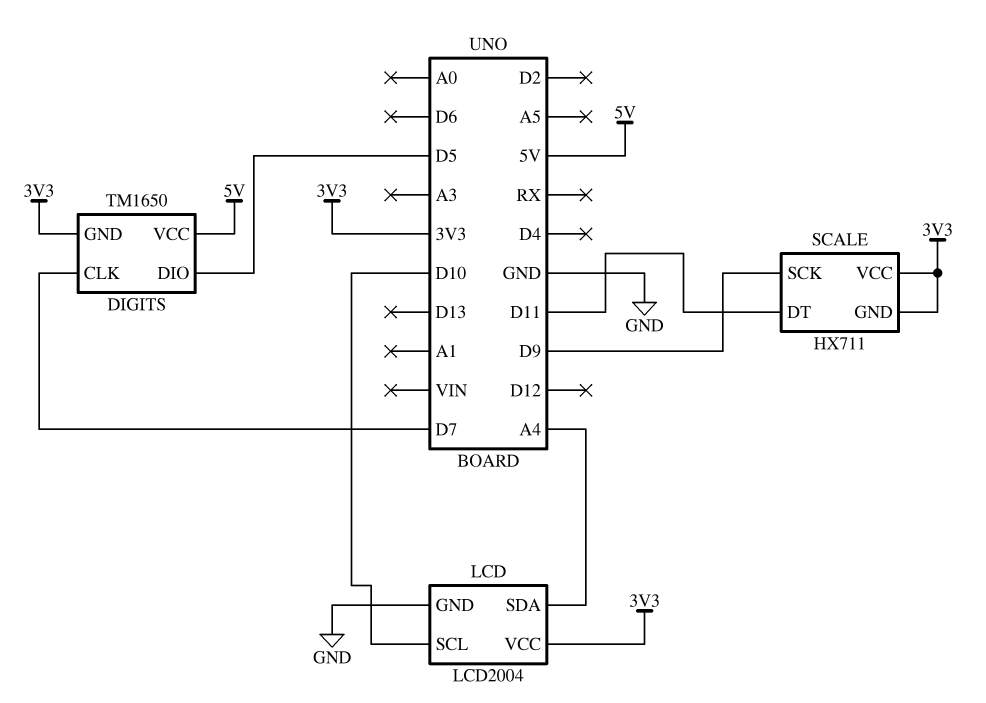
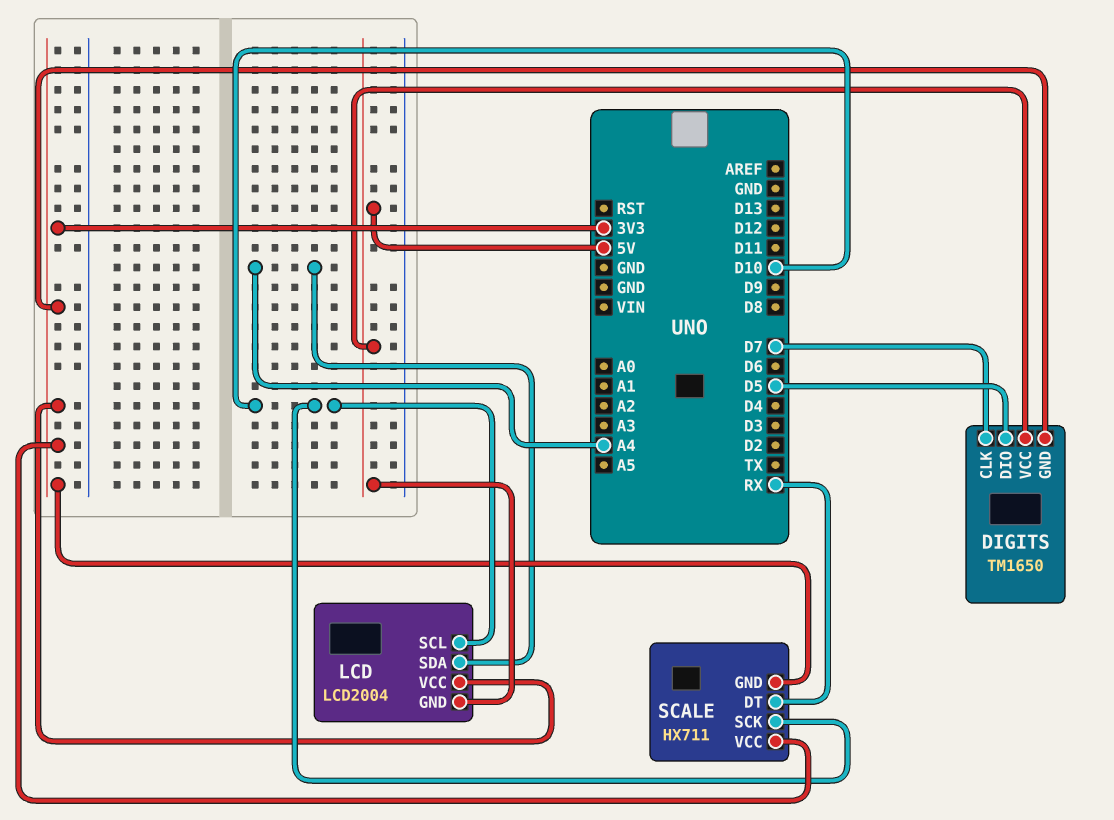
LCD pin GND: GND -> 5V
SCALE pin DT: D11 -> RX
SCALE pin SCK: D9 -> D10

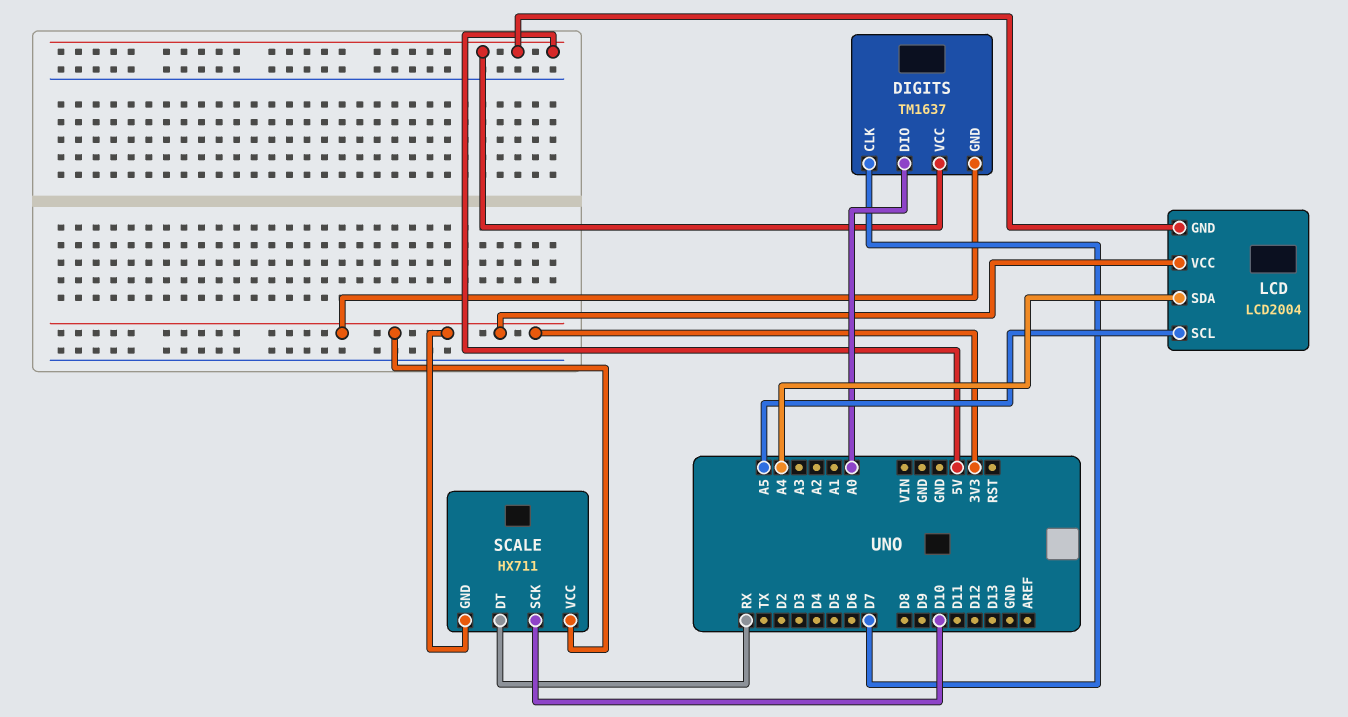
DIGITS: TM1650 -> TM1637
DIGITS pin DIO: D5 -> A0
LCD pin SCL: D10 -> A5

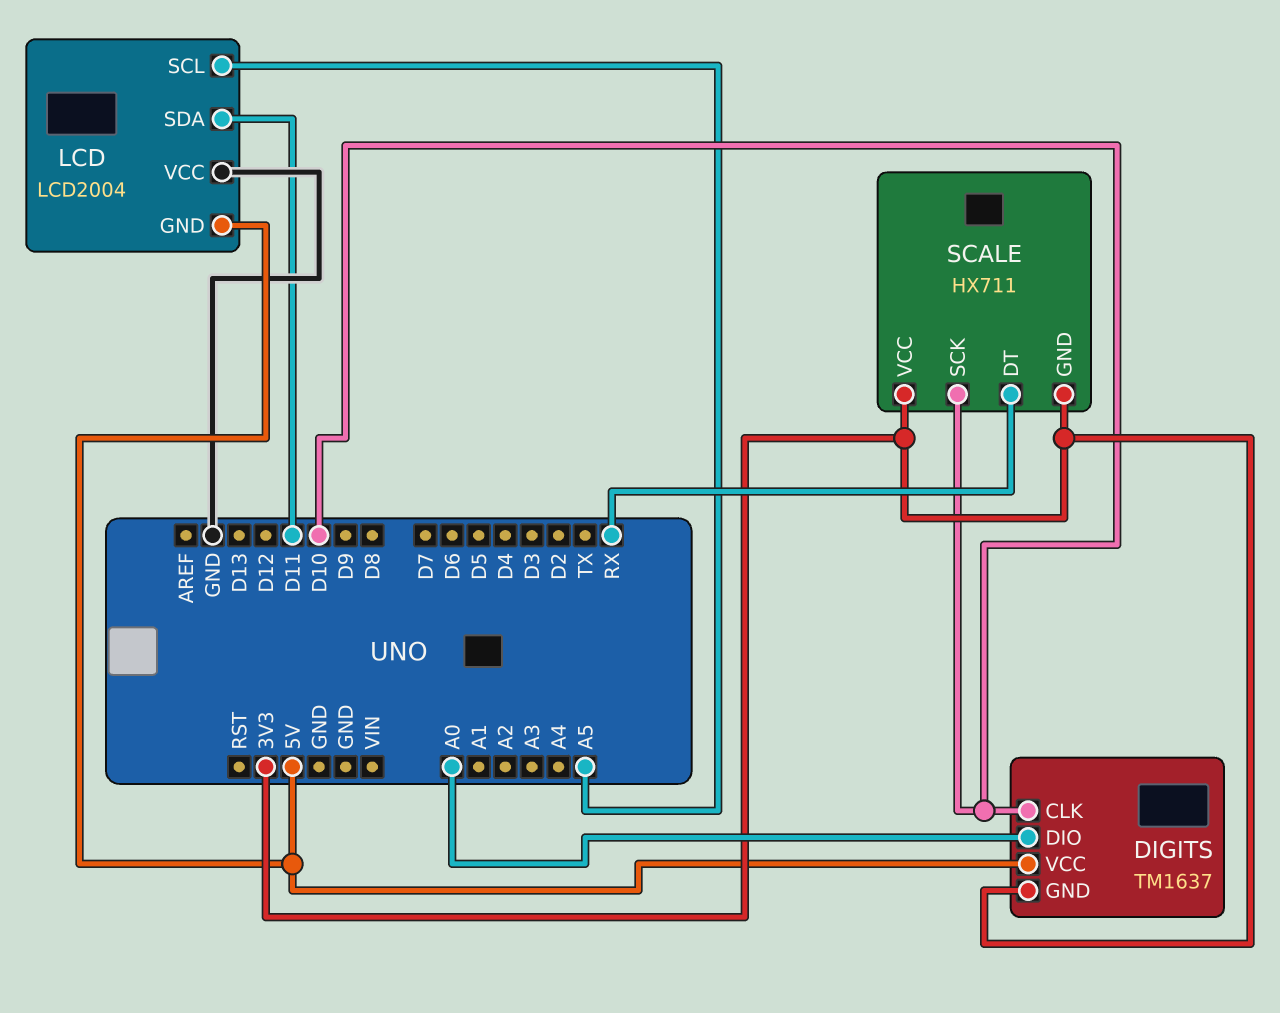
DIGITS pin CLK: D7 -> D10
LCD pin SDA: A4 -> D11
LCD pin VCC: 3V3 -> GND

